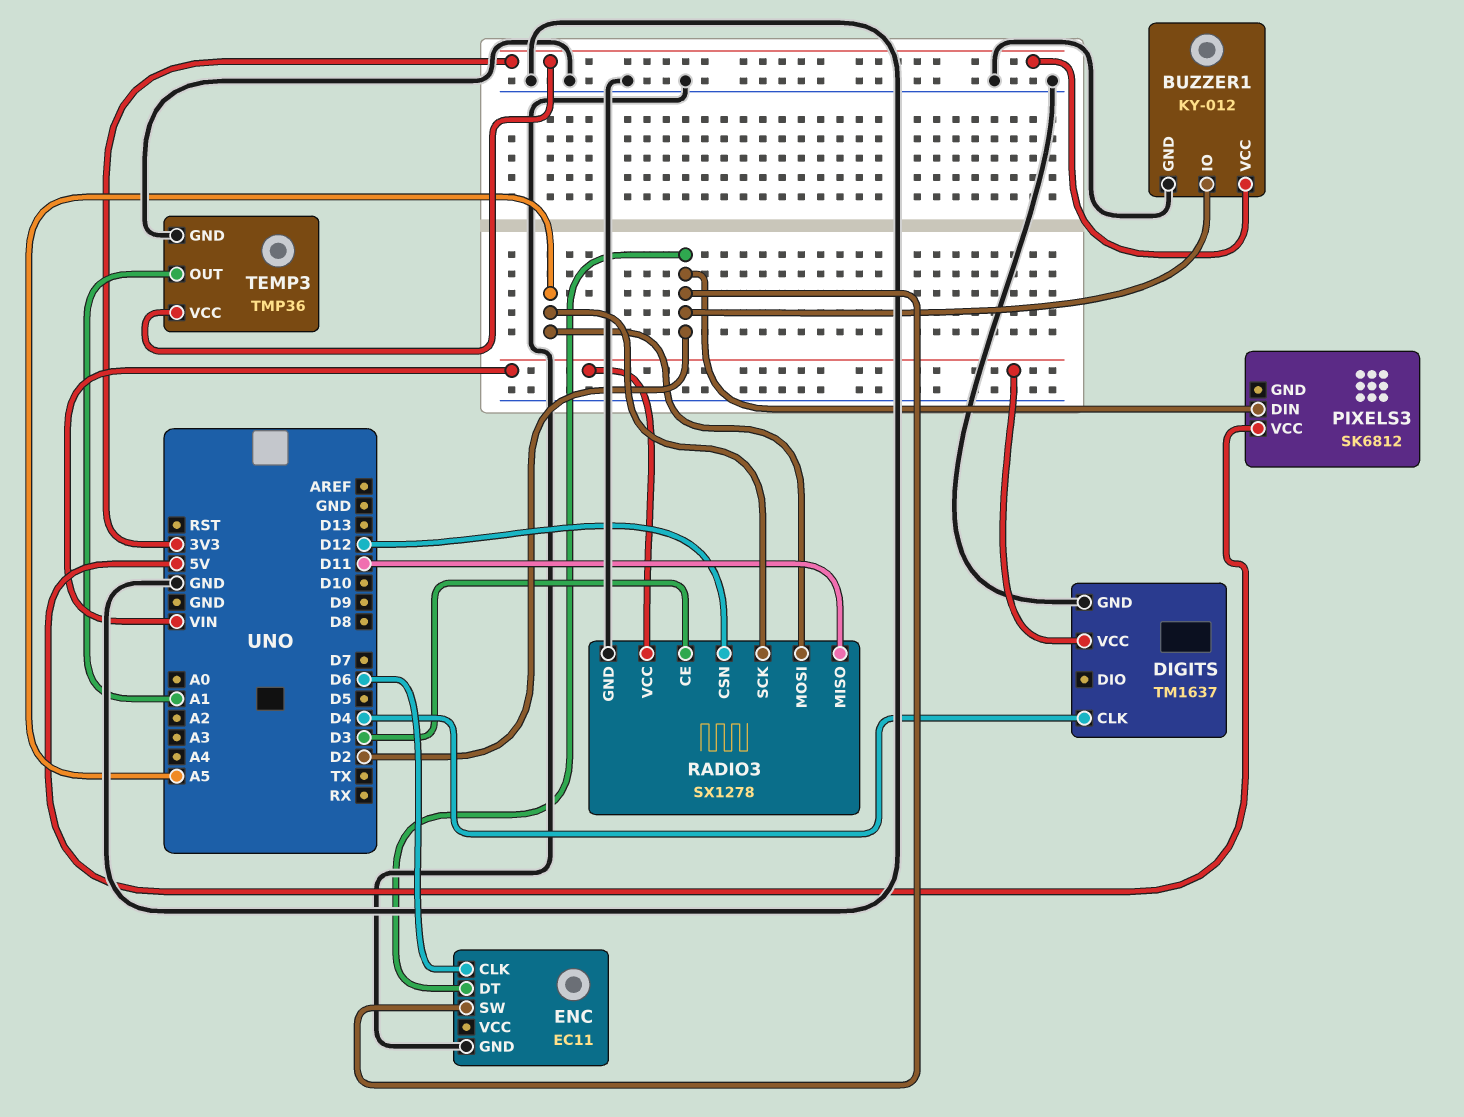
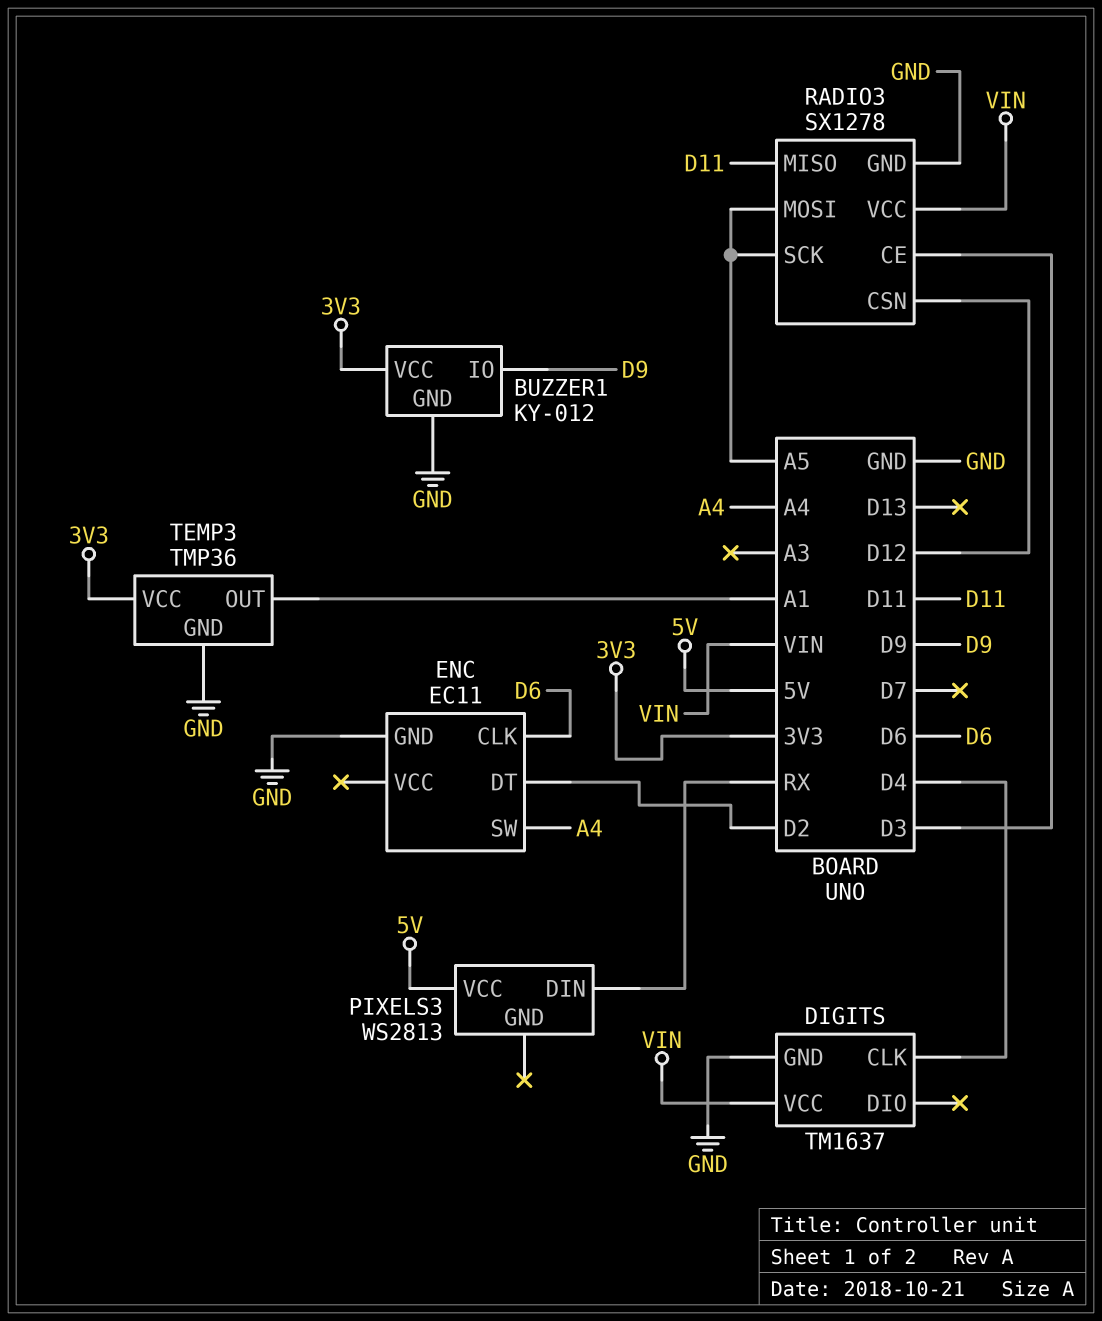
BUZZER1 pin IO: D2 -> D9
ENC pin SW: D2 -> A4
PIXELS3: SK6812 -> WS2813
PIXELS3 pin DIN: D2 -> RX

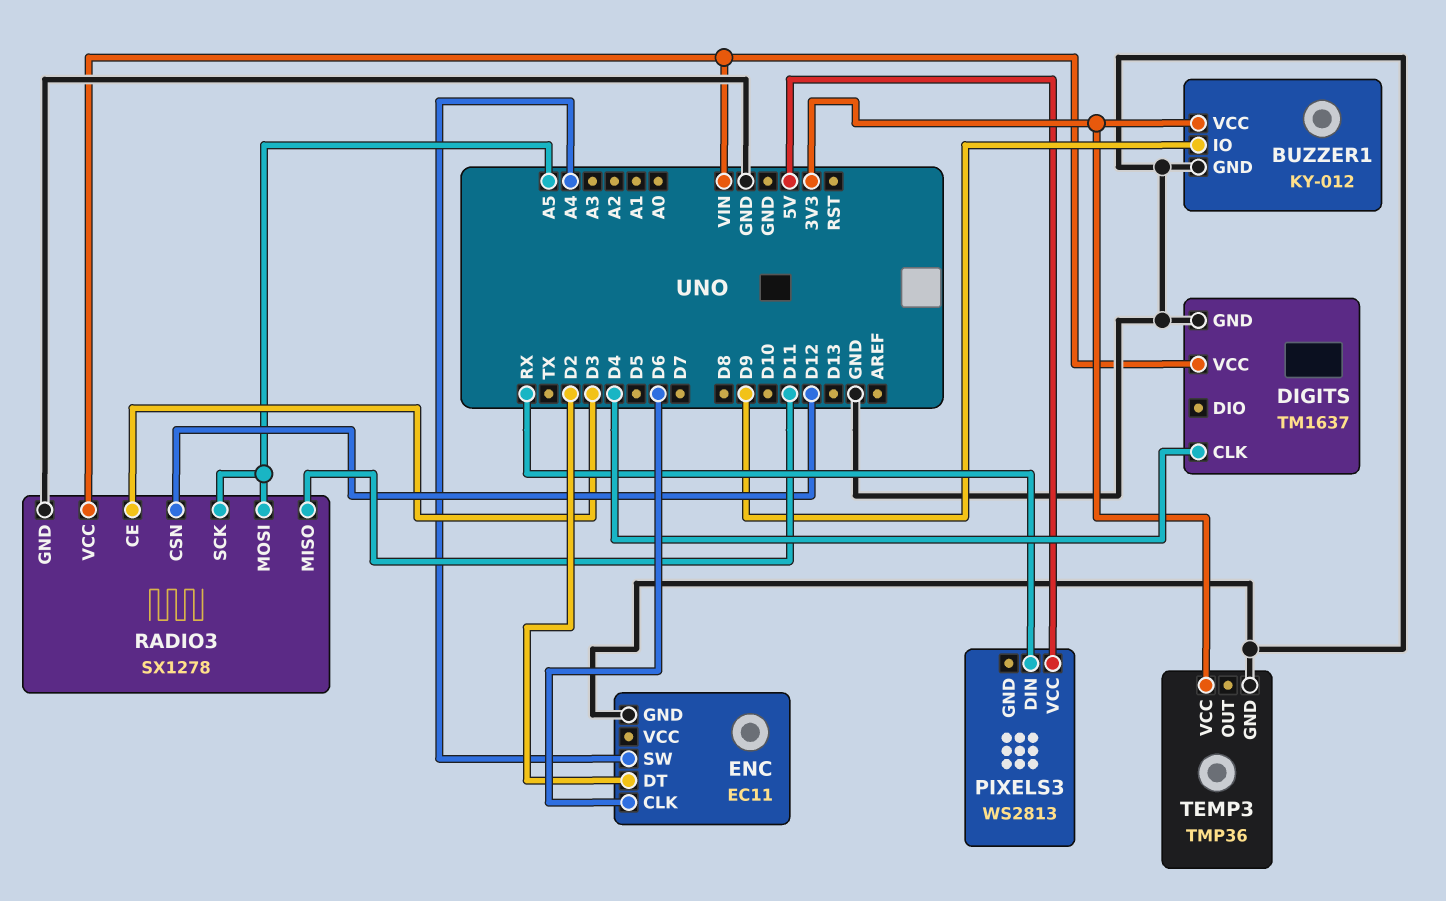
TEMP3 pin OUT: A1 -> none

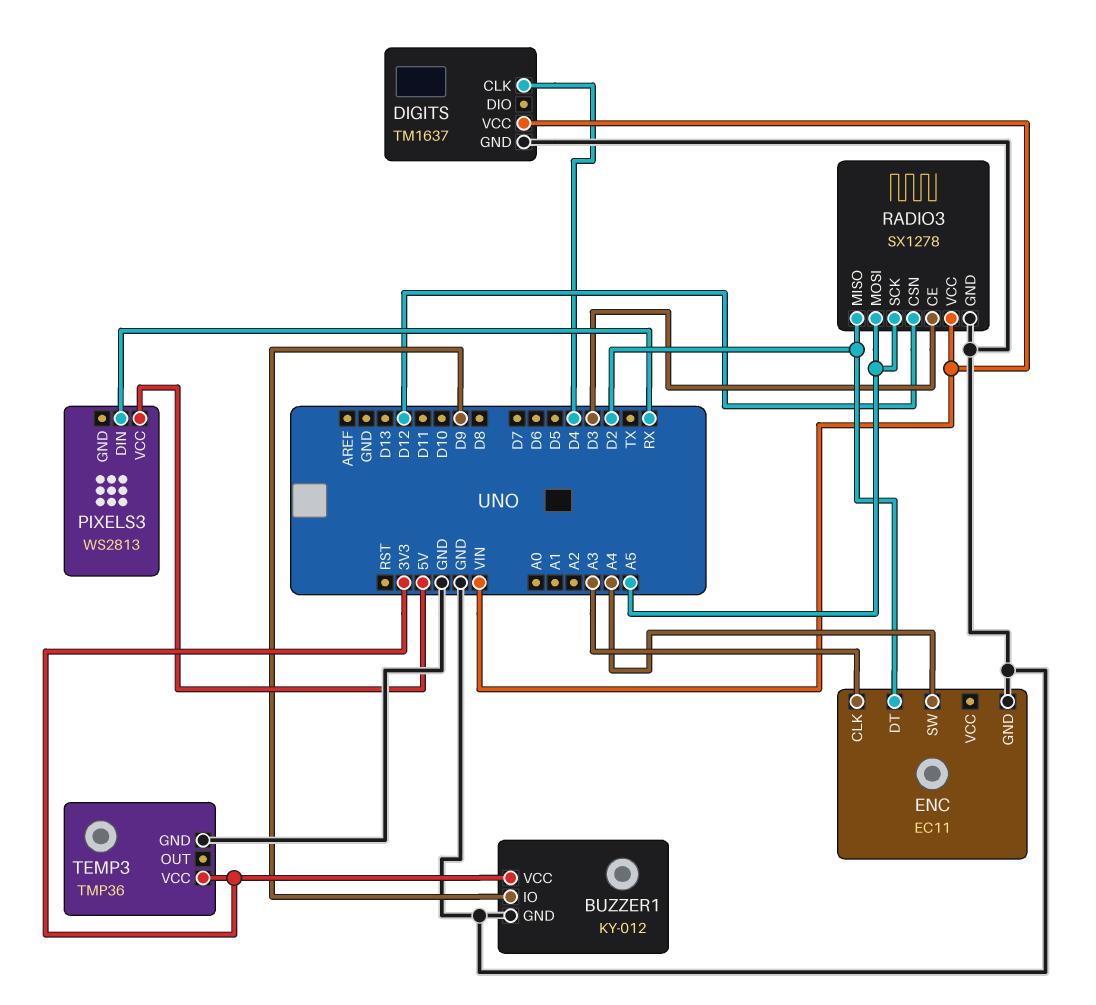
ENC pin CLK: D6 -> A3
RADIO3 pin MISO: D11 -> D2

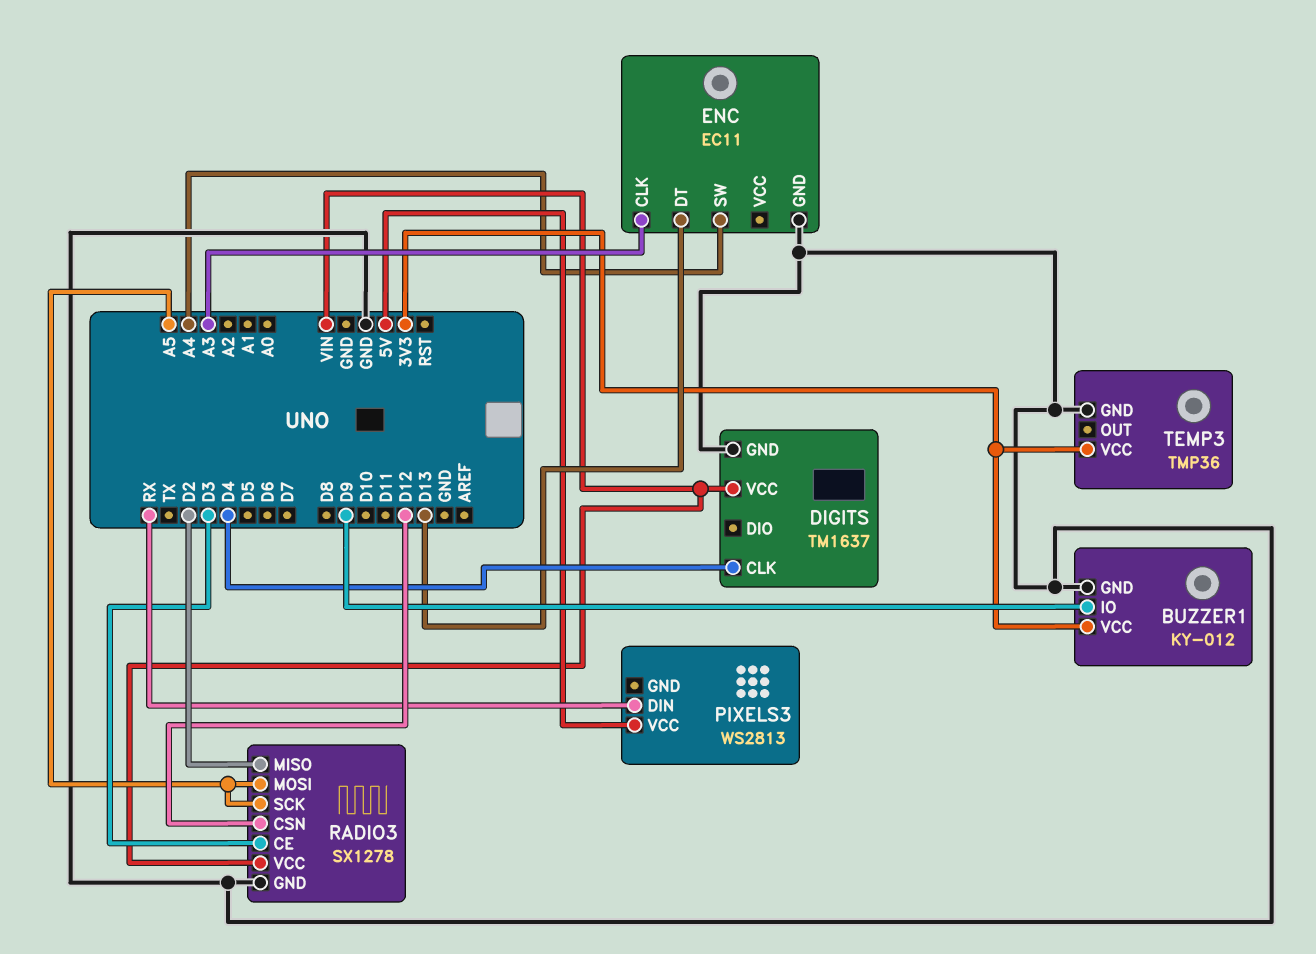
ENC pin DT: D2 -> D13

